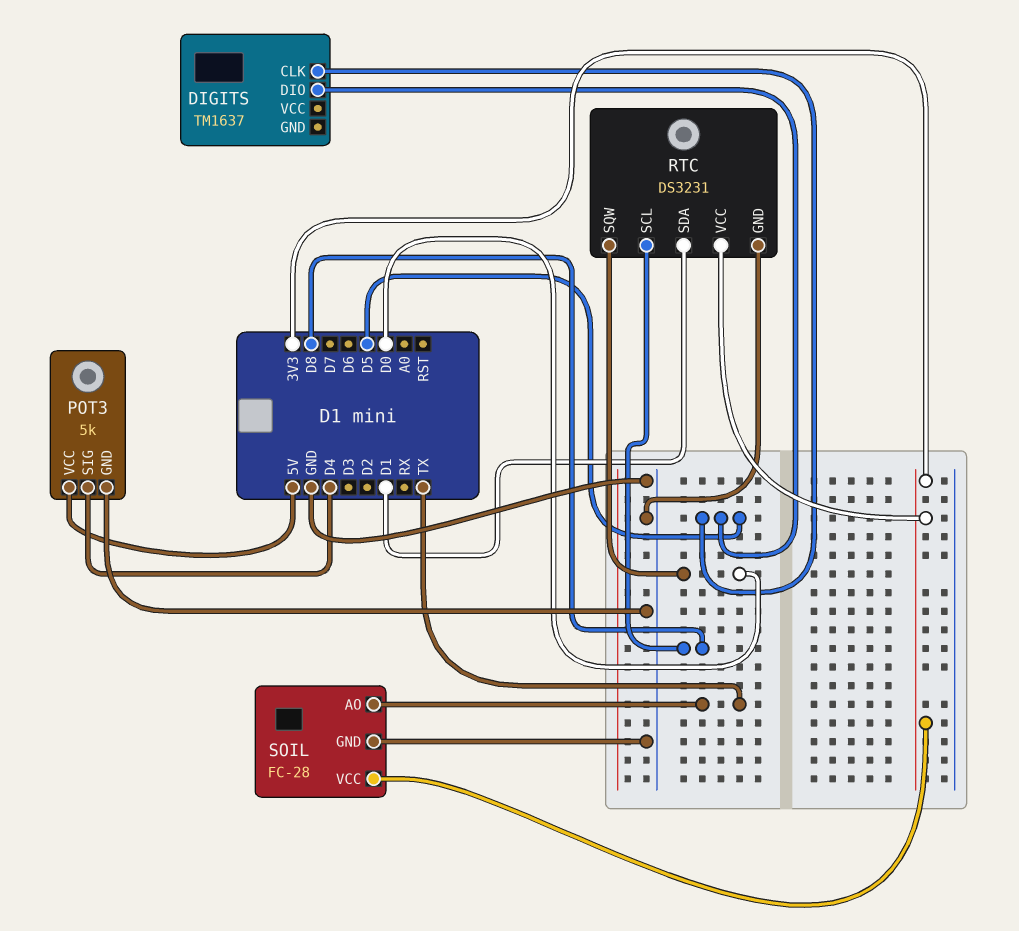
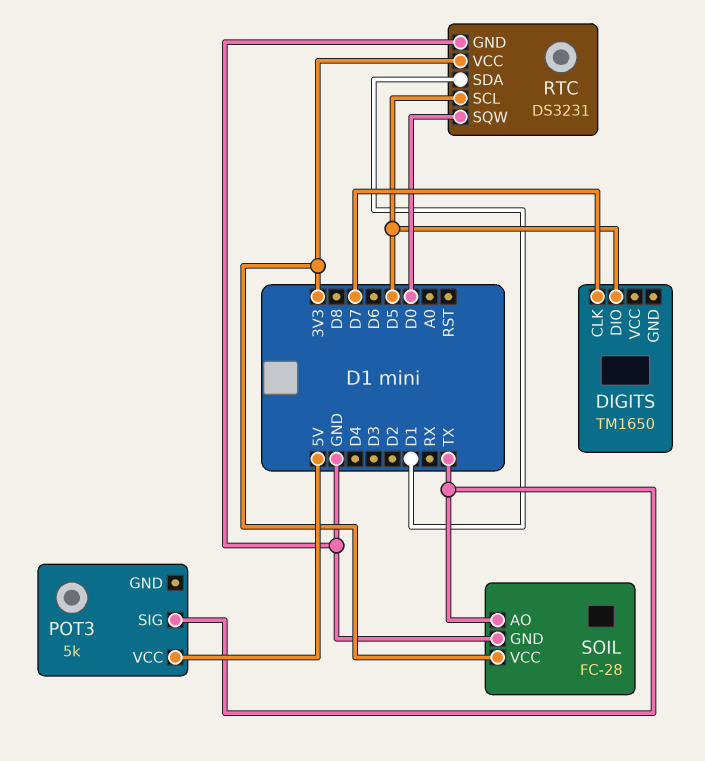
DIGITS: TM1637 -> TM1650
DIGITS pin CLK: D5 -> D7
POT3 pin GND: GND -> none
POT3 pin SIG: D4 -> TX
RTC pin SCL: D8 -> D5

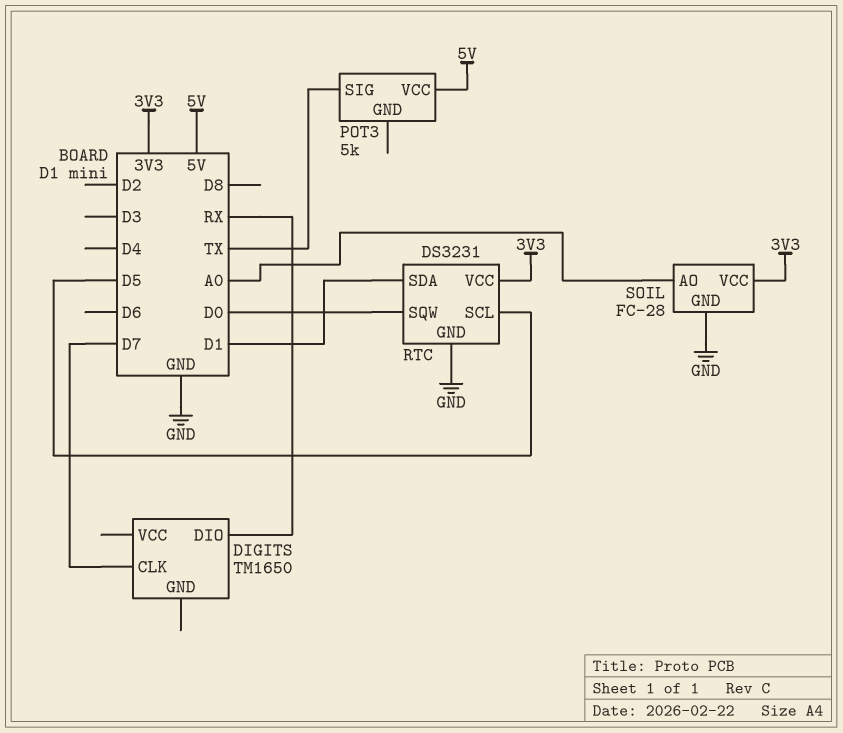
DIGITS pin DIO: D5 -> RX
SOIL pin AO: TX -> A0

